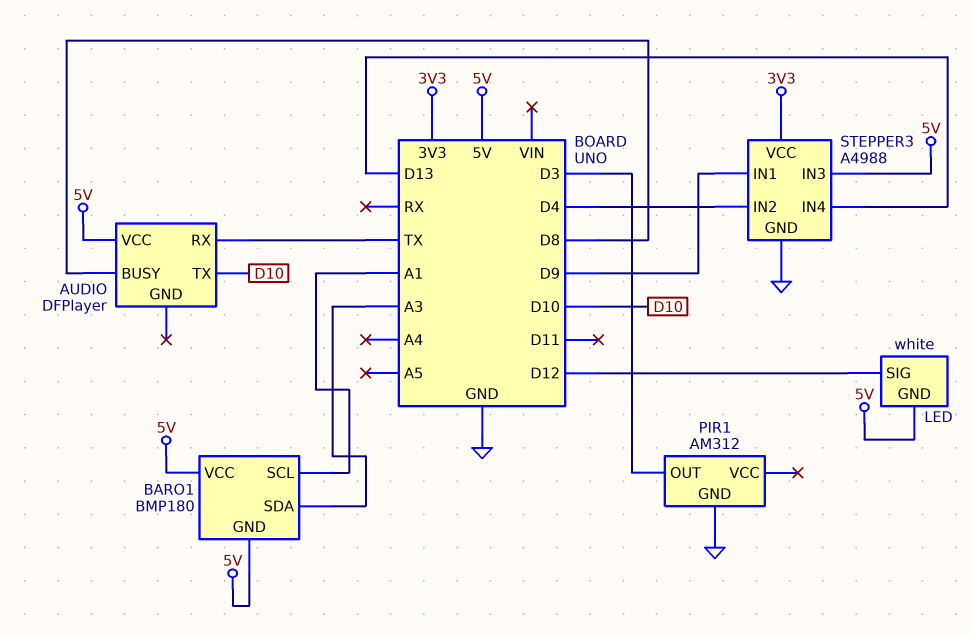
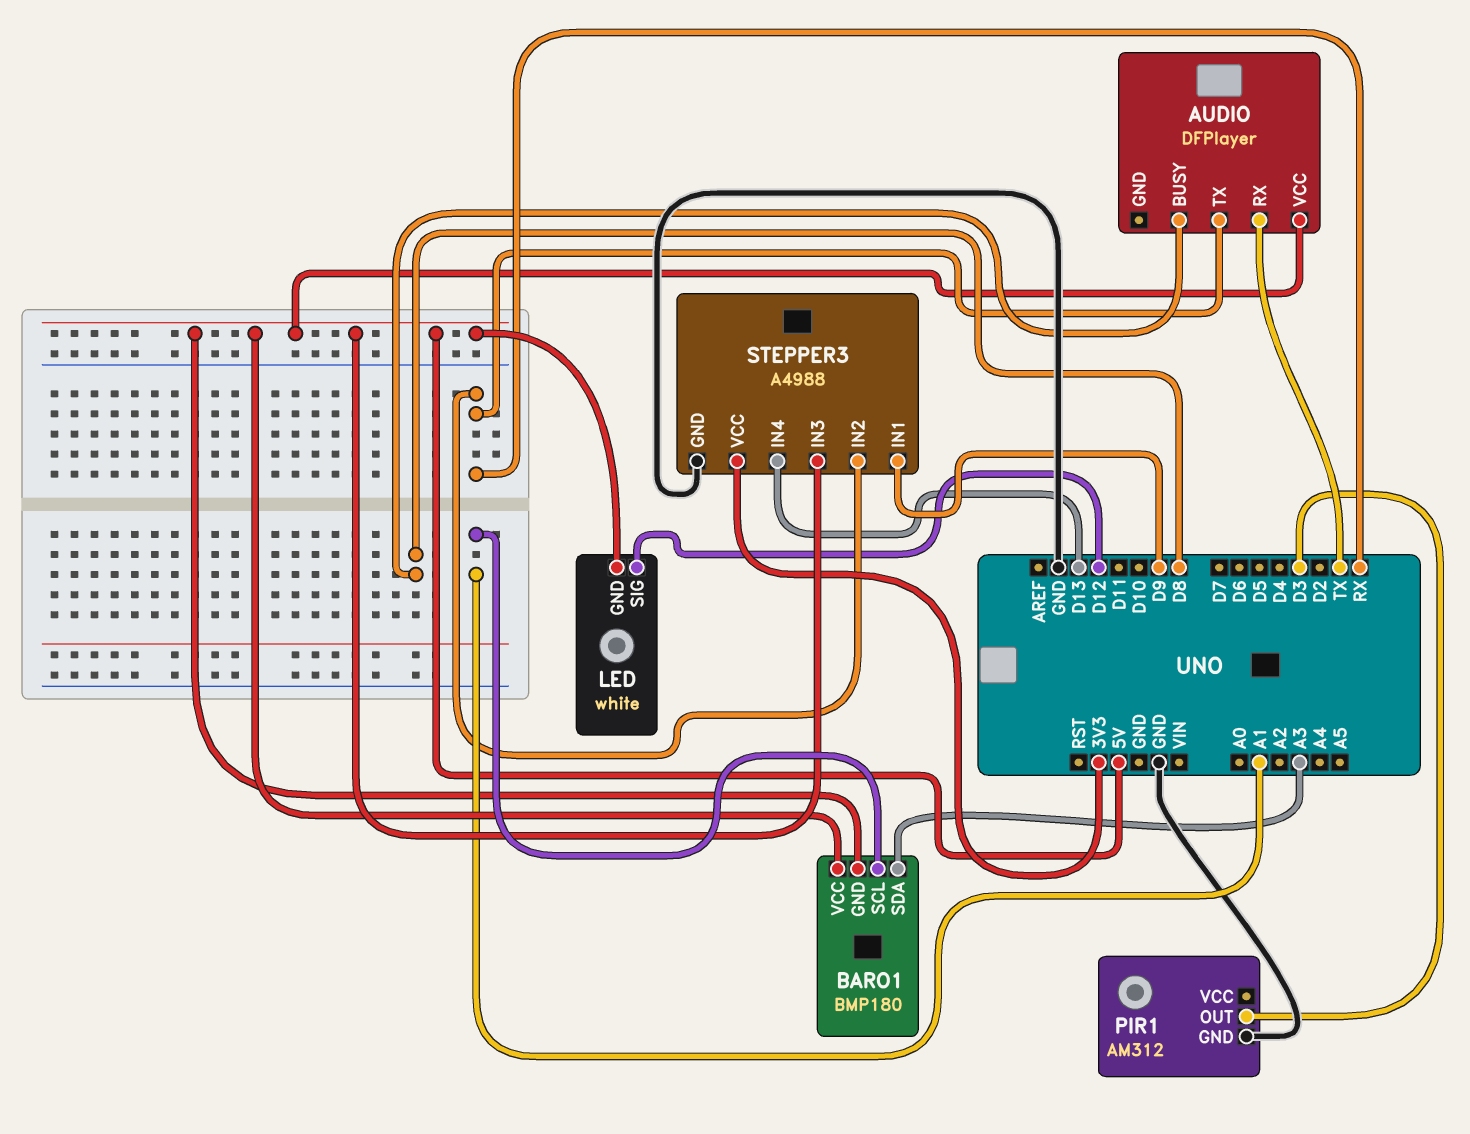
AUDIO pin TX: D10 -> RX
STEPPER3 pin IN2: D4 -> RX

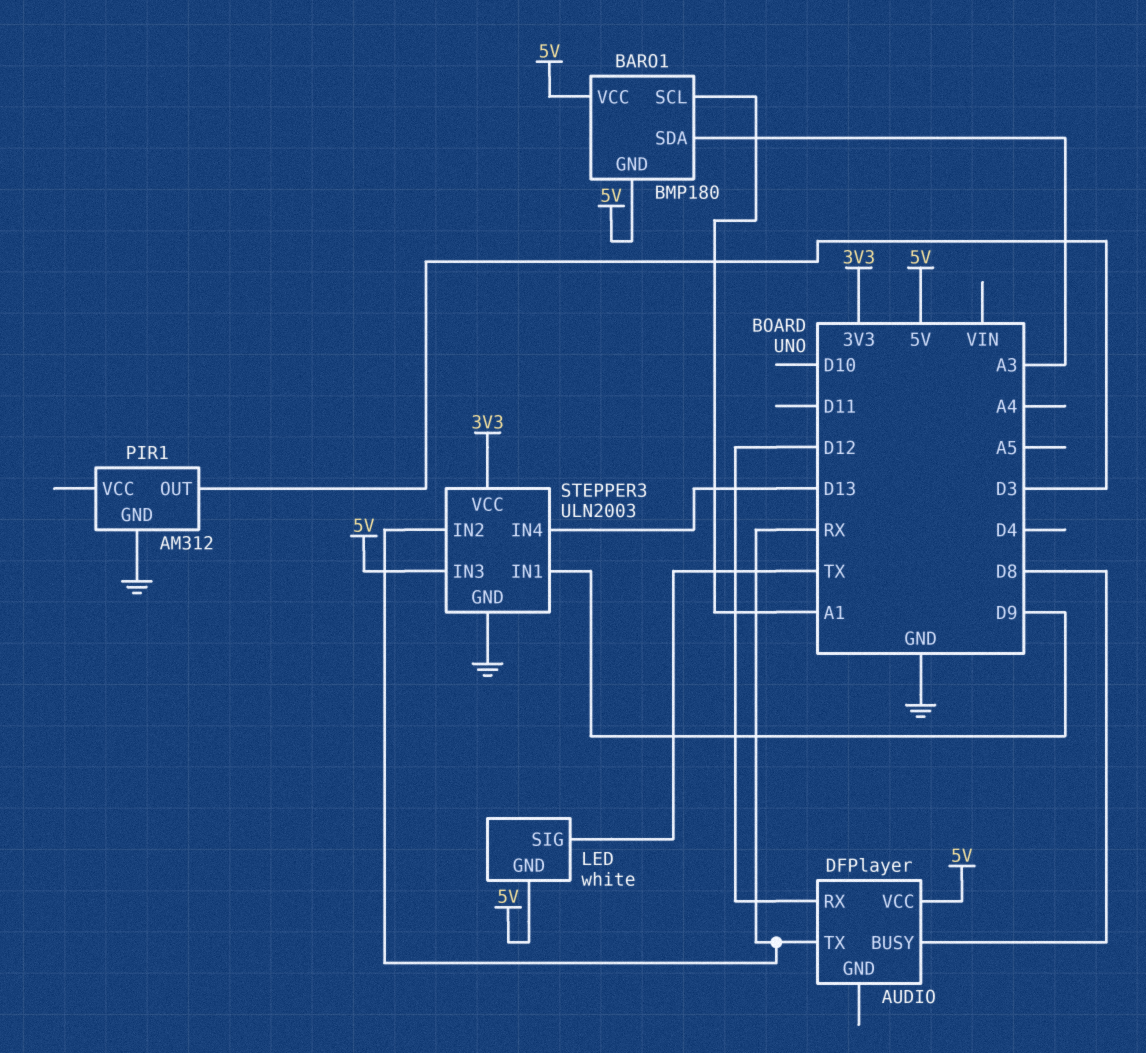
AUDIO pin RX: TX -> D12
LED pin SIG: D12 -> TX
STEPPER3: A4988 -> ULN2003

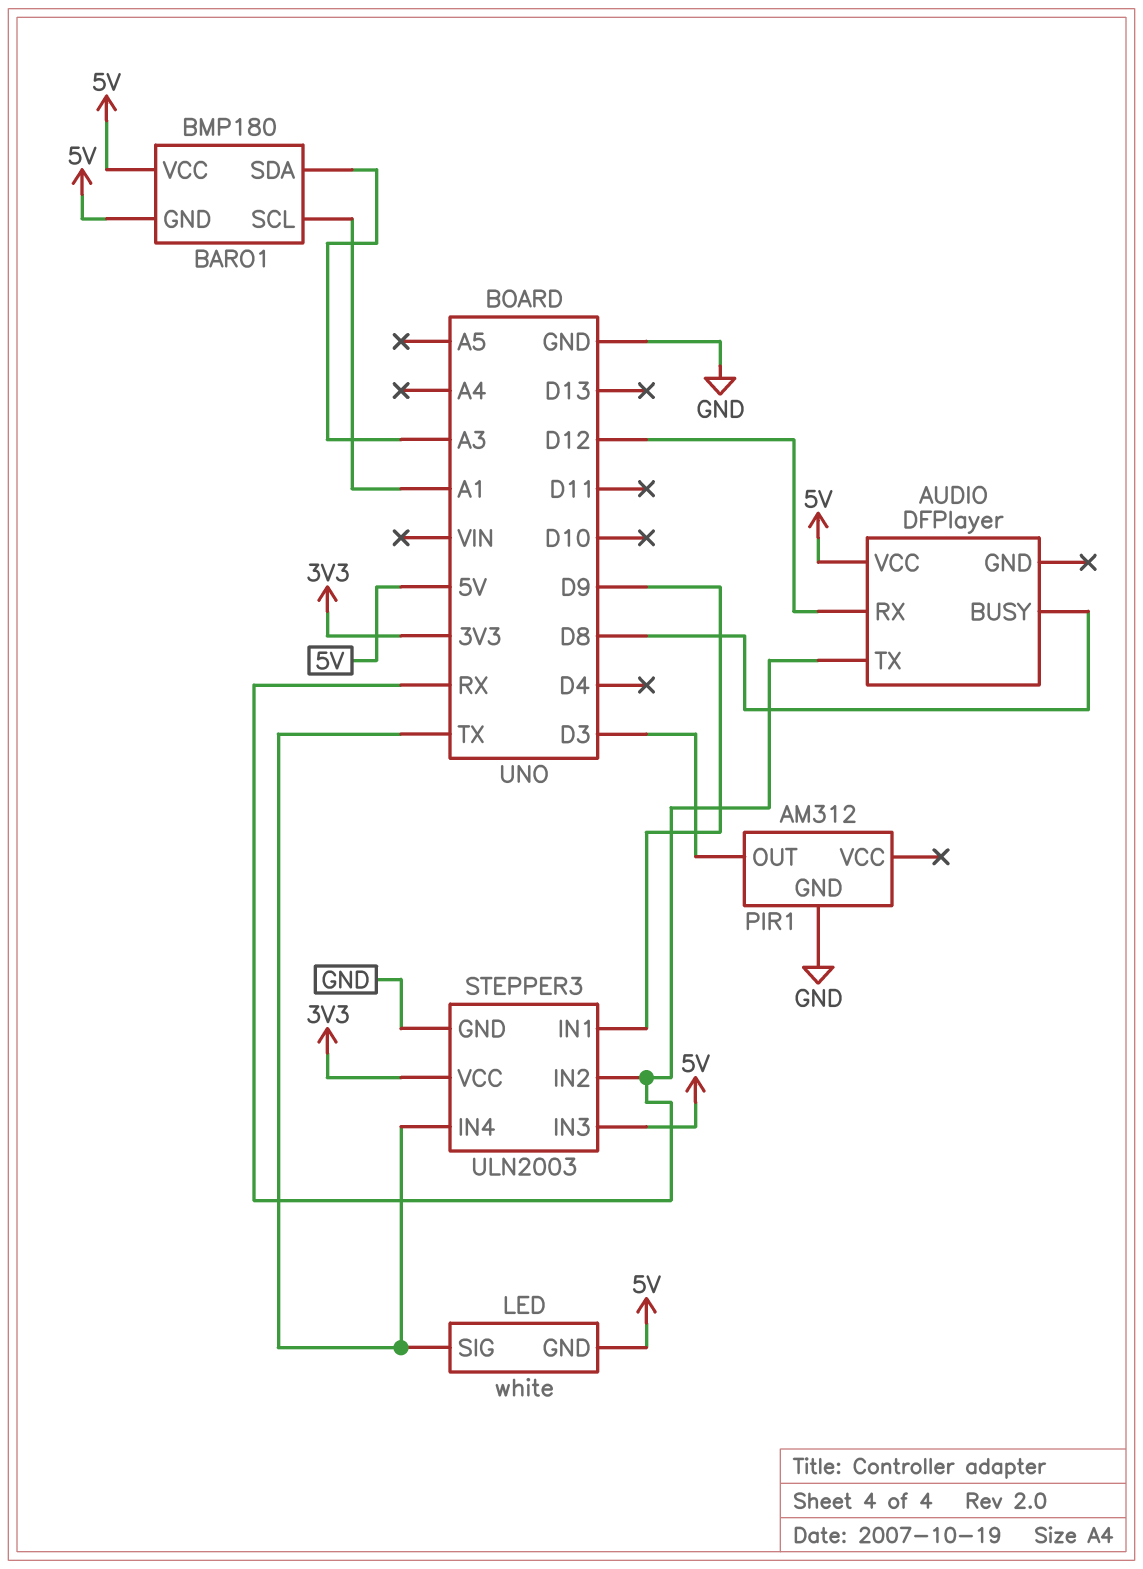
STEPPER3 pin IN4: D13 -> TX

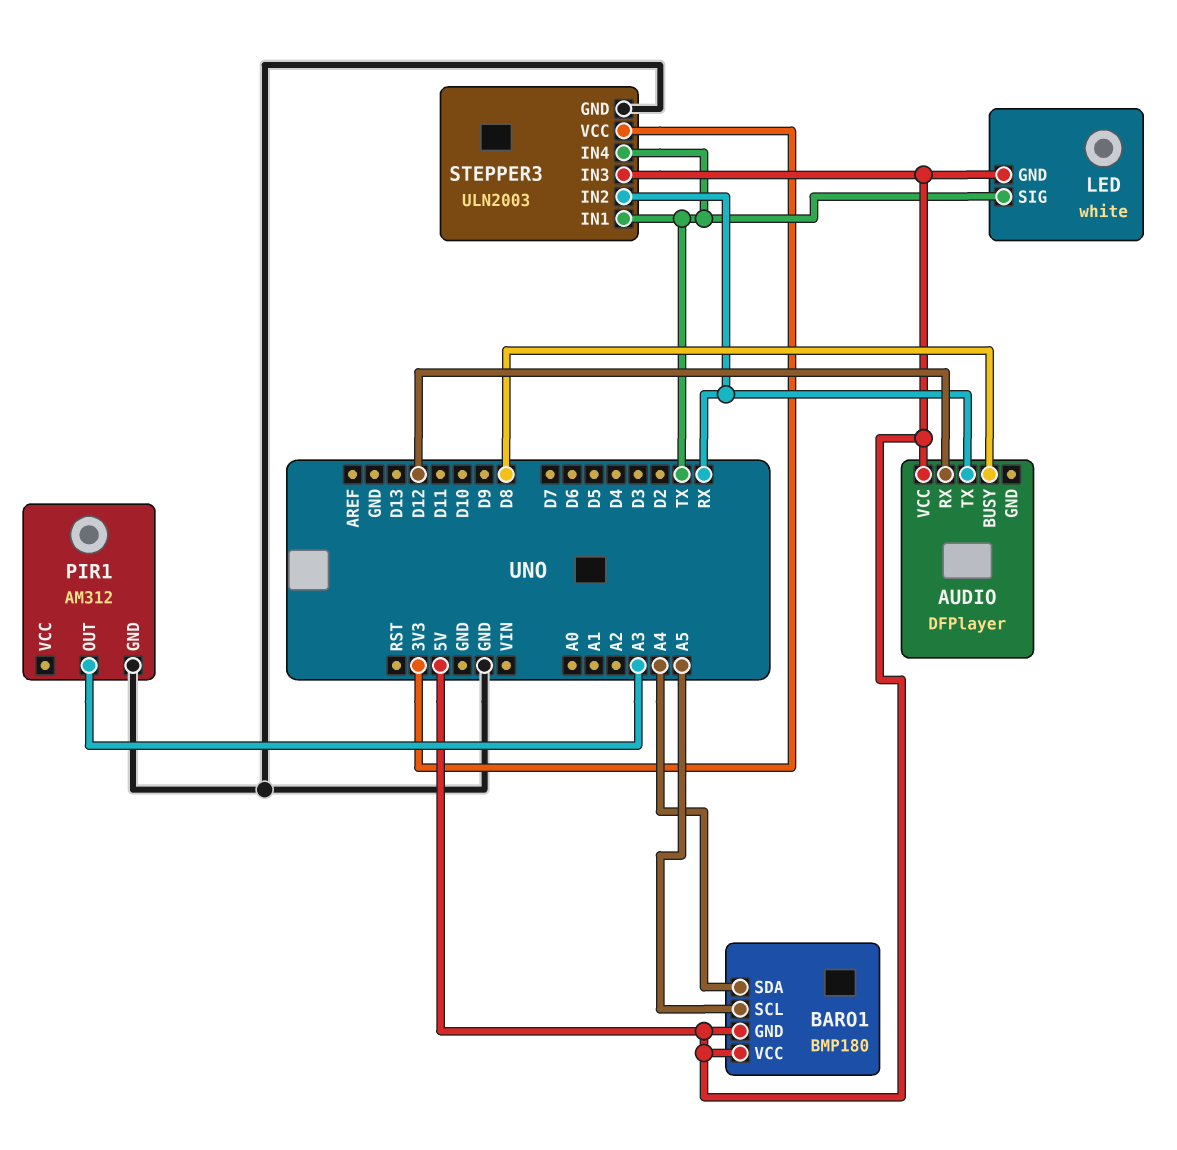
BARO1 pin SCL: A1 -> A5
BARO1 pin SDA: A3 -> A4
PIR1 pin OUT: D3 -> A3
STEPPER3 pin IN1: D9 -> TX

